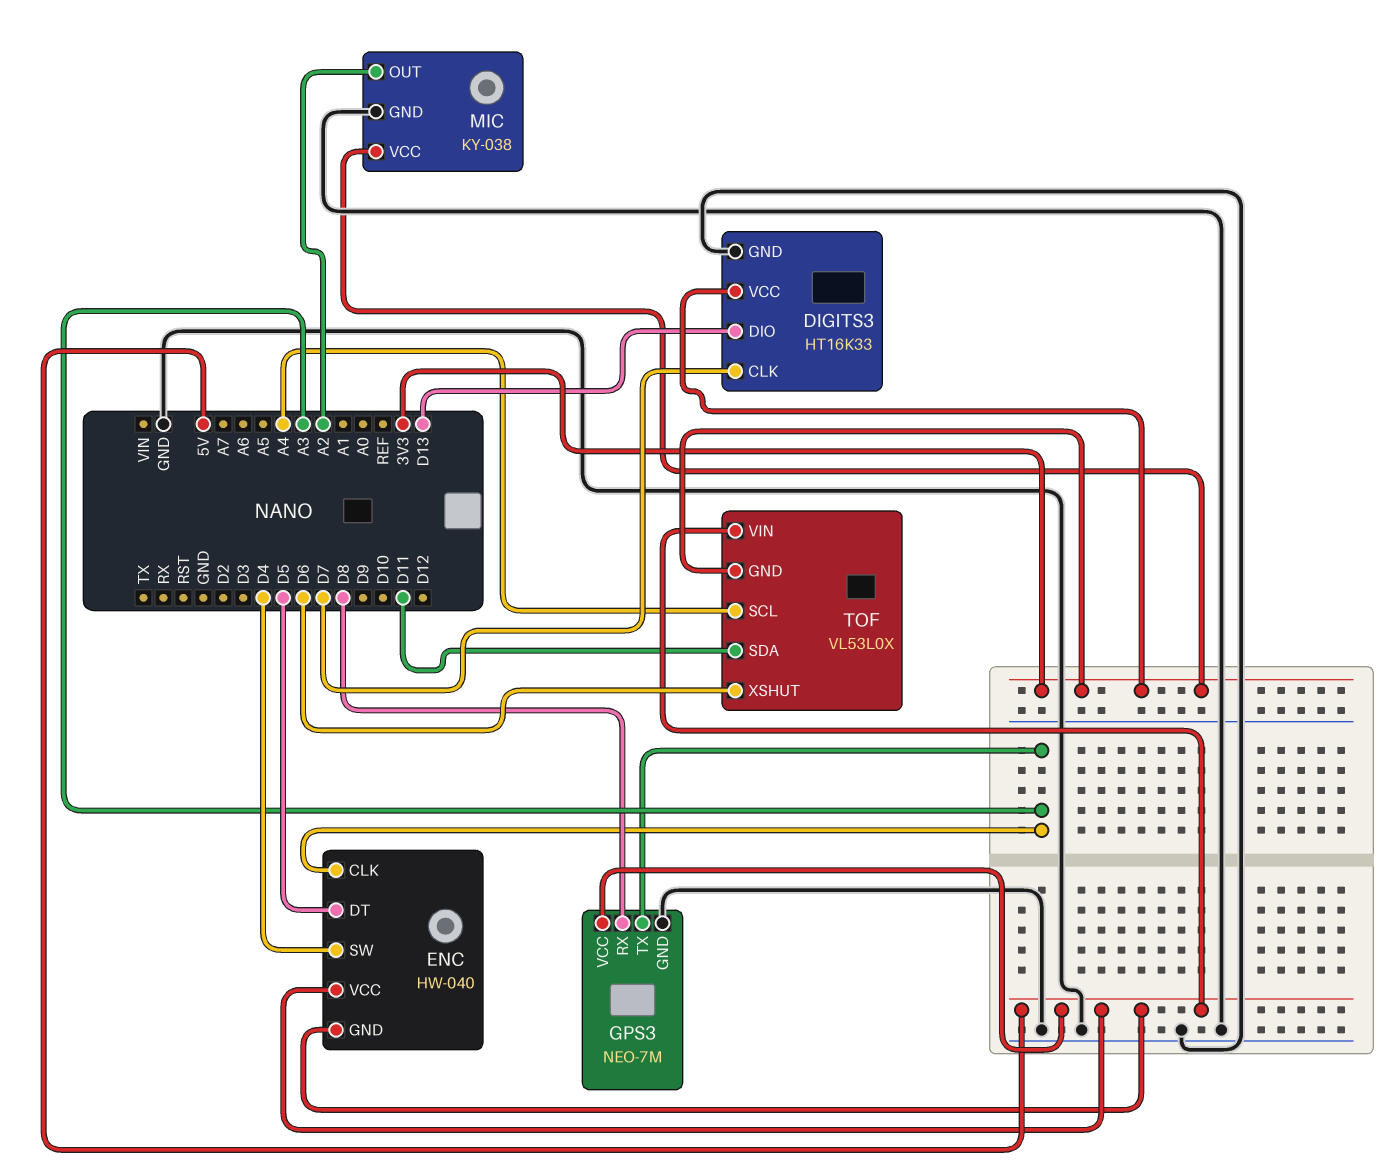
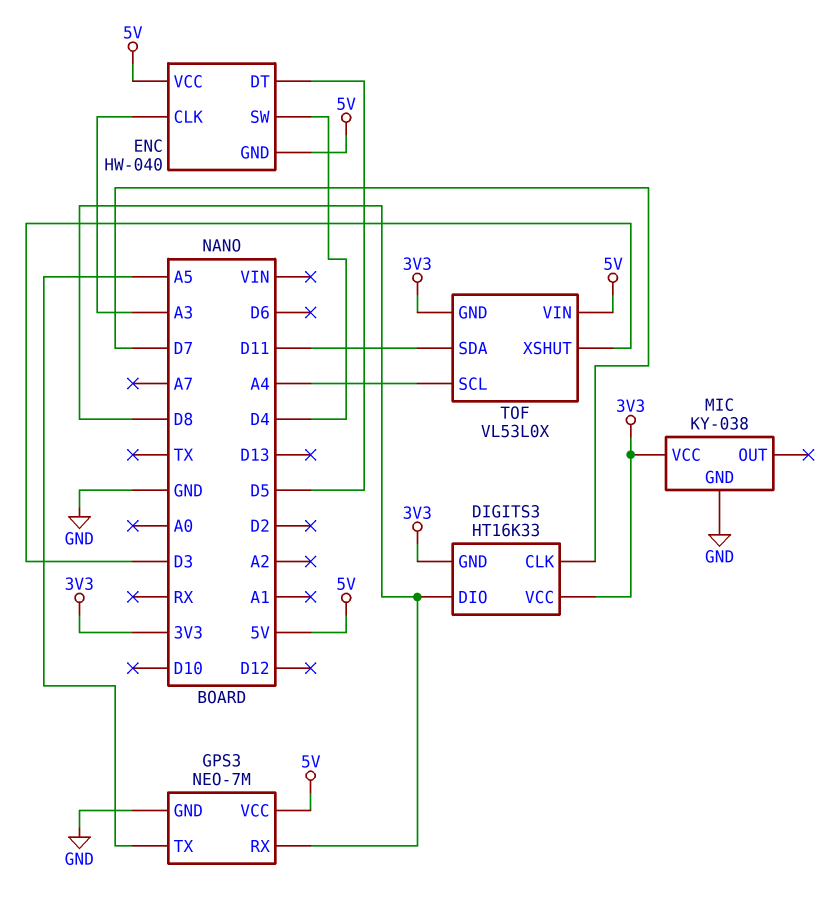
DIGITS3 pin DIO: D13 -> D8
DIGITS3 pin GND: GND -> 3V3
GPS3 pin TX: A3 -> A5
MIC pin OUT: A2 -> none
TOF pin XSHUT: D6 -> D3

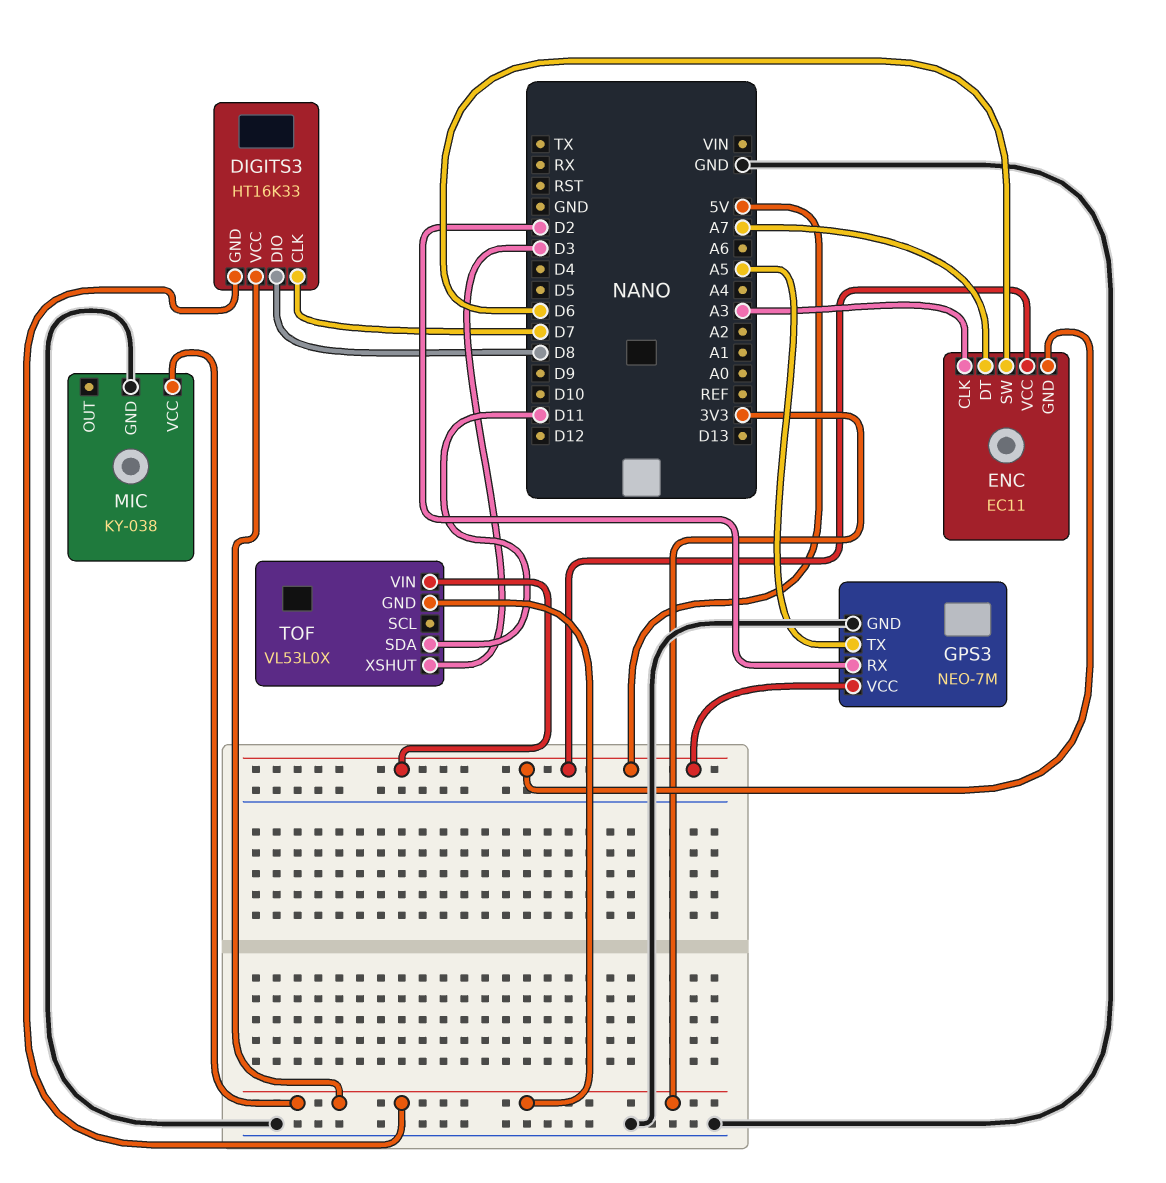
ENC: HW-040 -> EC11
ENC pin DT: D5 -> A7
ENC pin SW: D4 -> D6
GPS3 pin RX: D8 -> D2
TOF pin SCL: A4 -> none

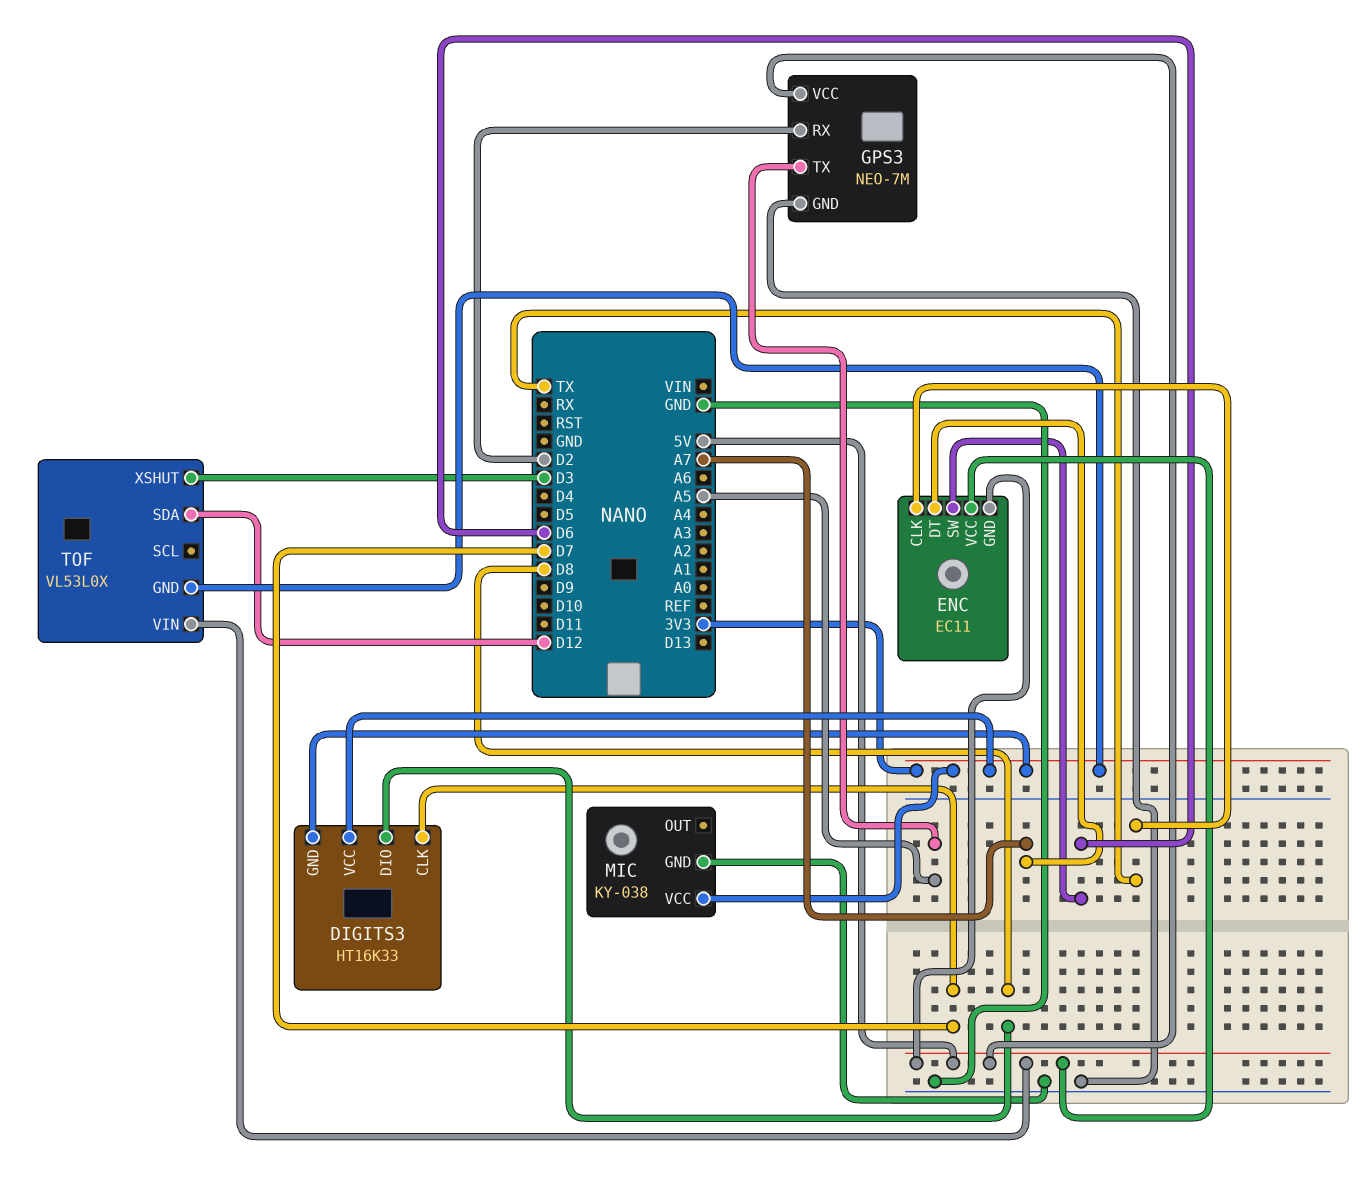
ENC pin CLK: A3 -> TX
TOF pin SDA: D11 -> D12

